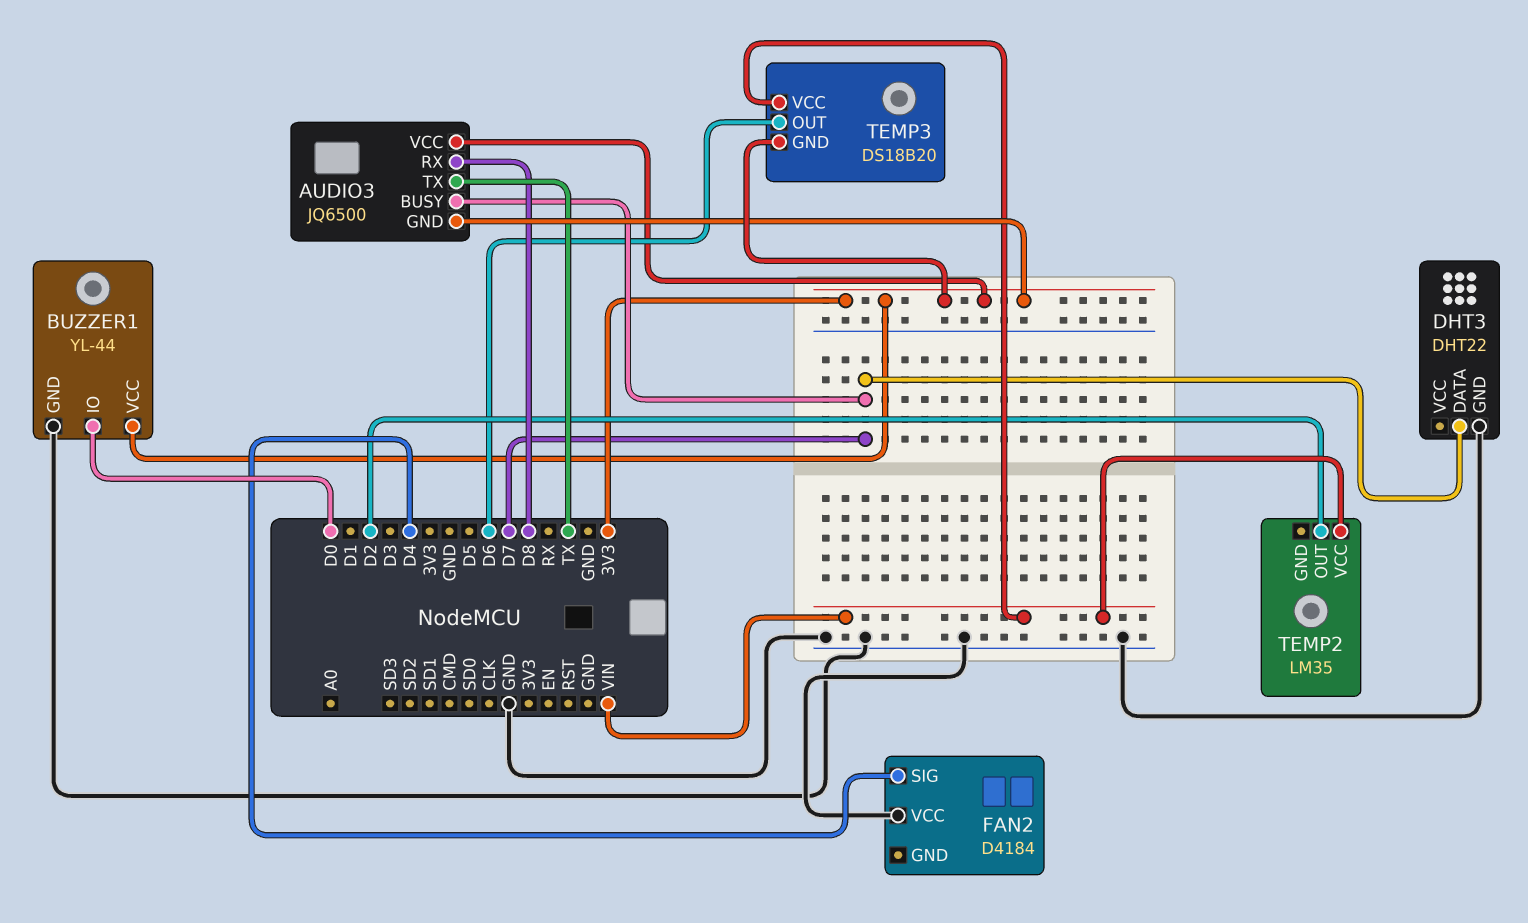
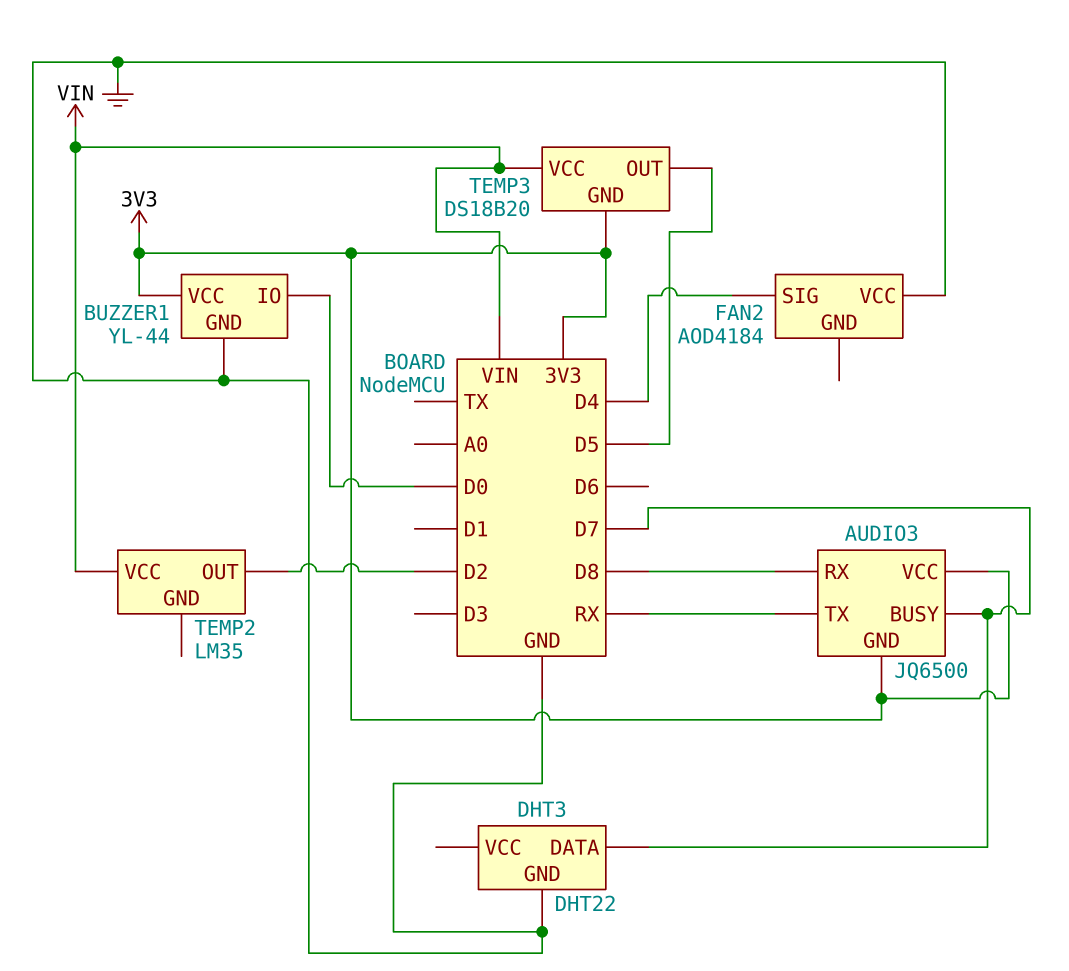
AUDIO3 pin TX: TX -> RX
FAN2: D4184 -> AOD4184
TEMP3 pin OUT: D6 -> D5

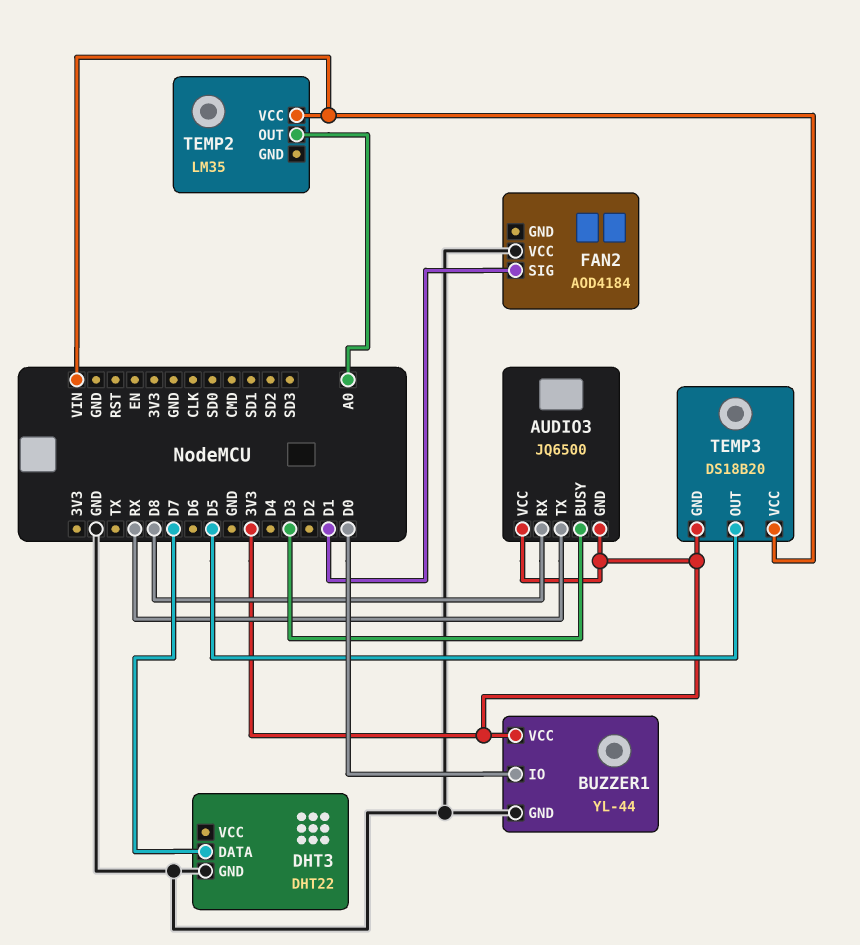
AUDIO3 pin BUSY: D7 -> D3
FAN2 pin SIG: D4 -> D1
TEMP2 pin OUT: D2 -> A0

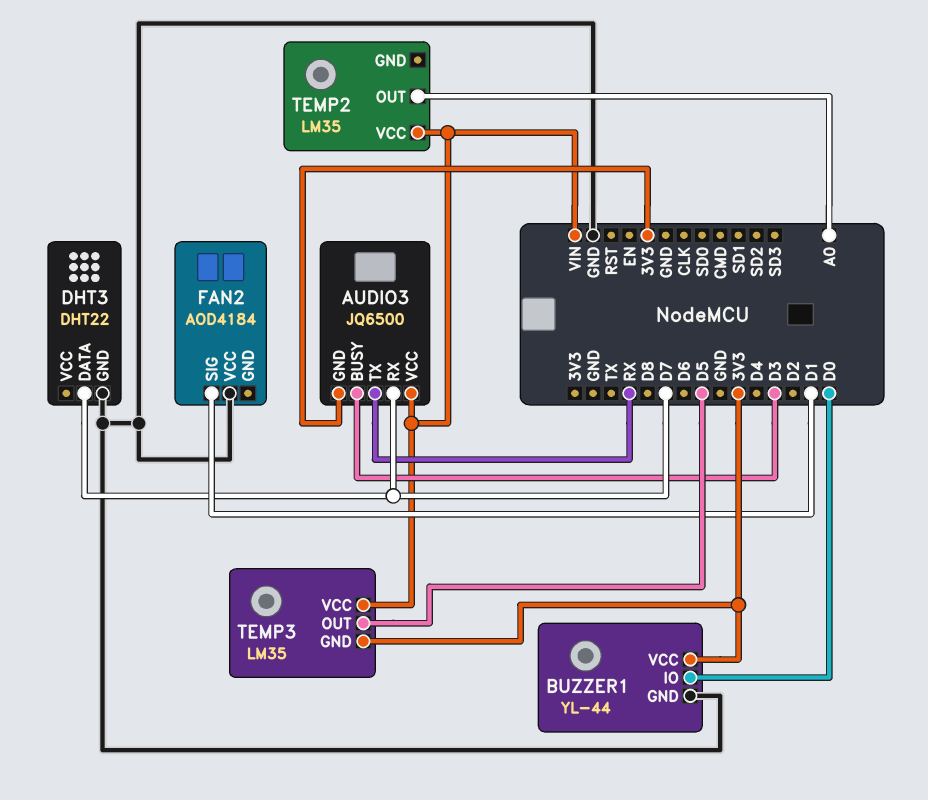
AUDIO3 pin RX: D8 -> D7
AUDIO3 pin VCC: 3V3 -> VIN
TEMP3: DS18B20 -> LM35

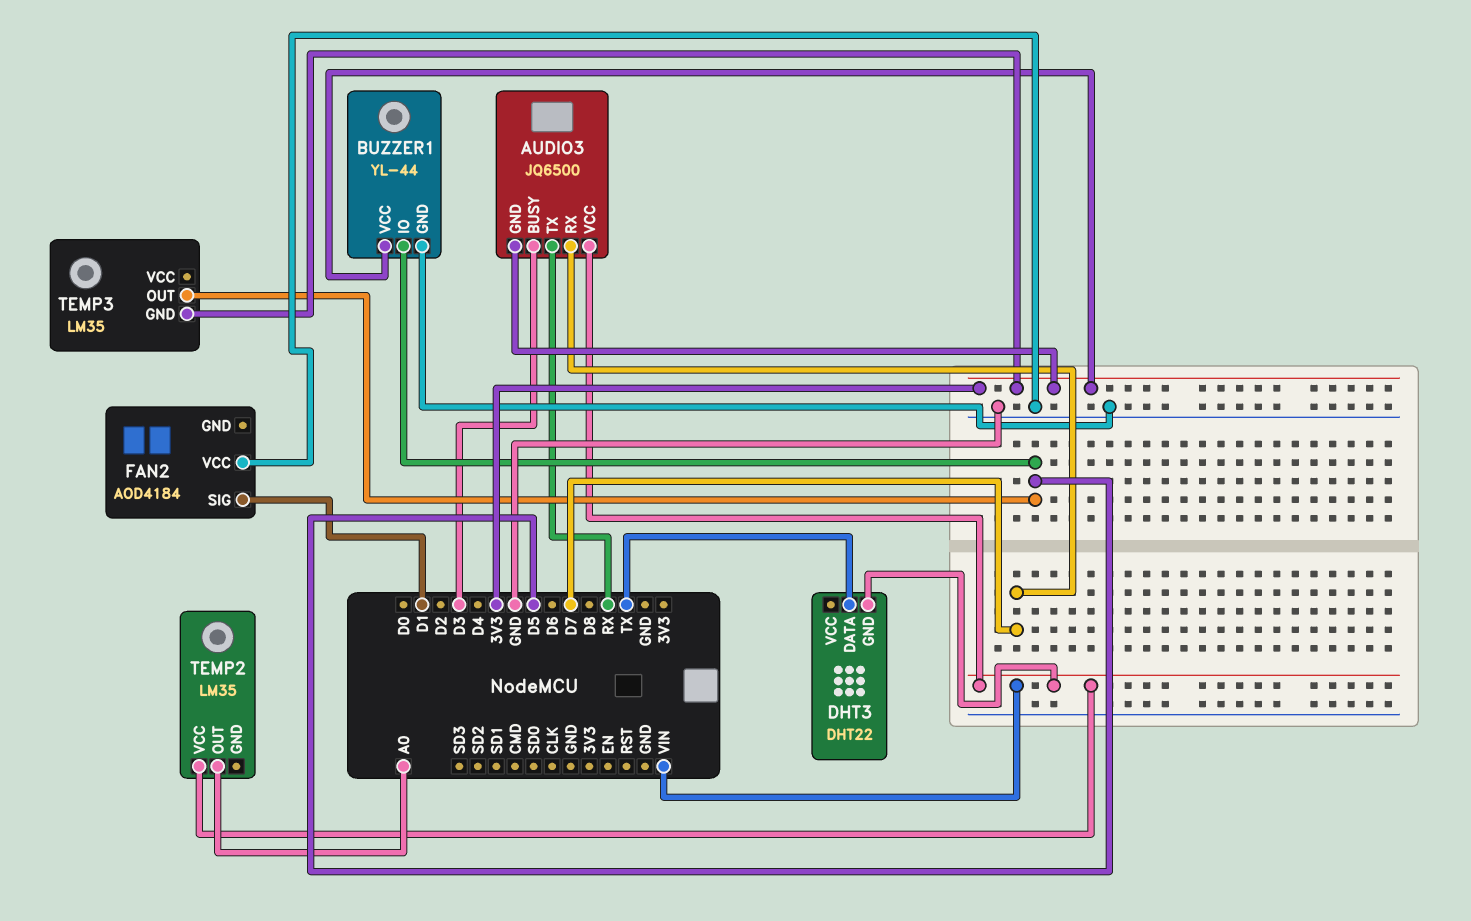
BUZZER1 pin IO: D0 -> D5
DHT3 pin DATA: D7 -> TX
DHT3 pin GND: GND -> VIN
TEMP3 pin VCC: VIN -> none

